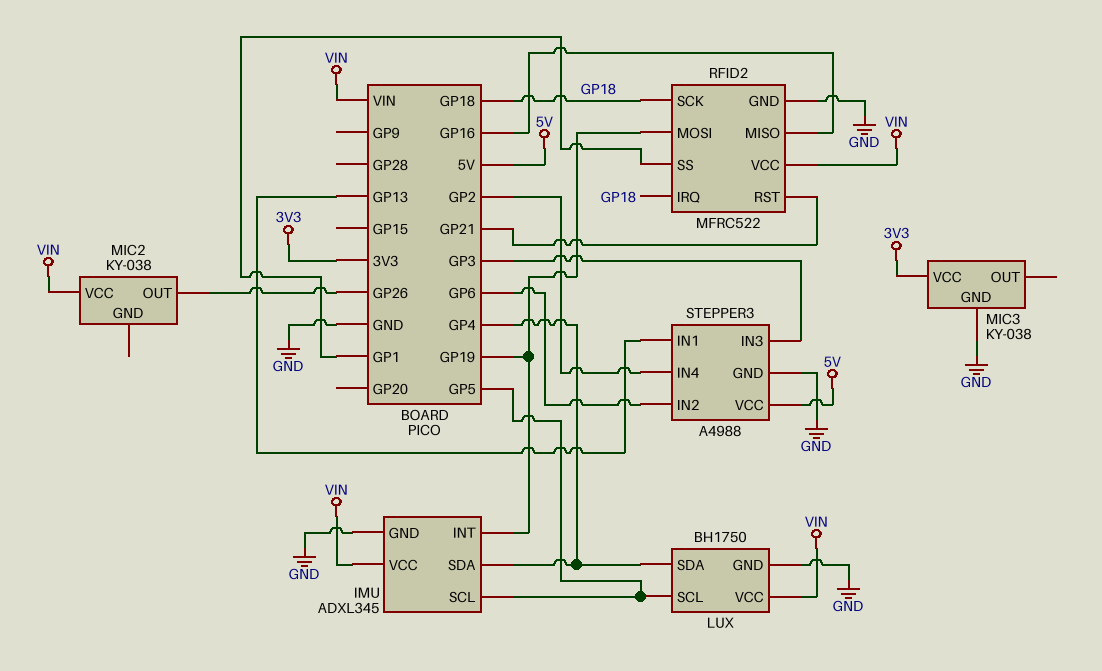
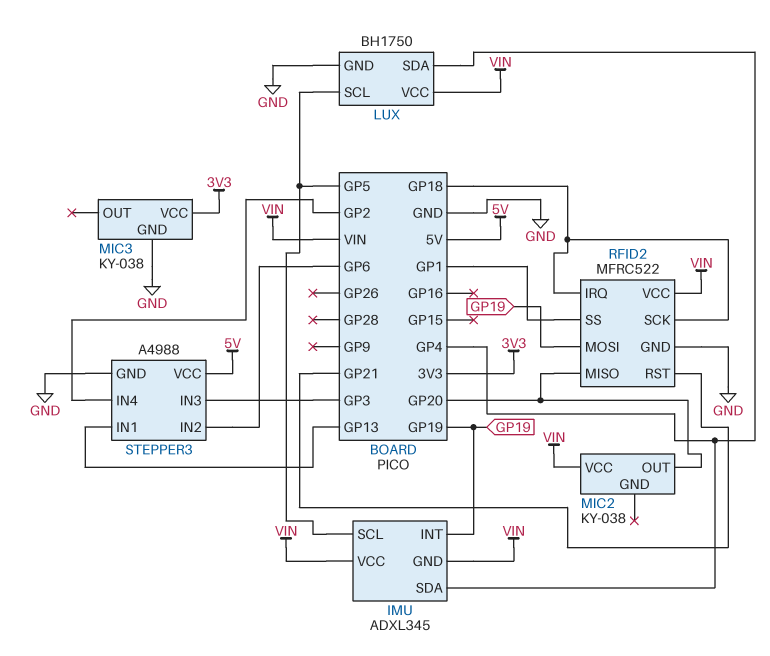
IMU pin GND: GND -> VIN
MIC2 pin OUT: GP26 -> GP20
RFID2 pin MISO: GP16 -> GP20

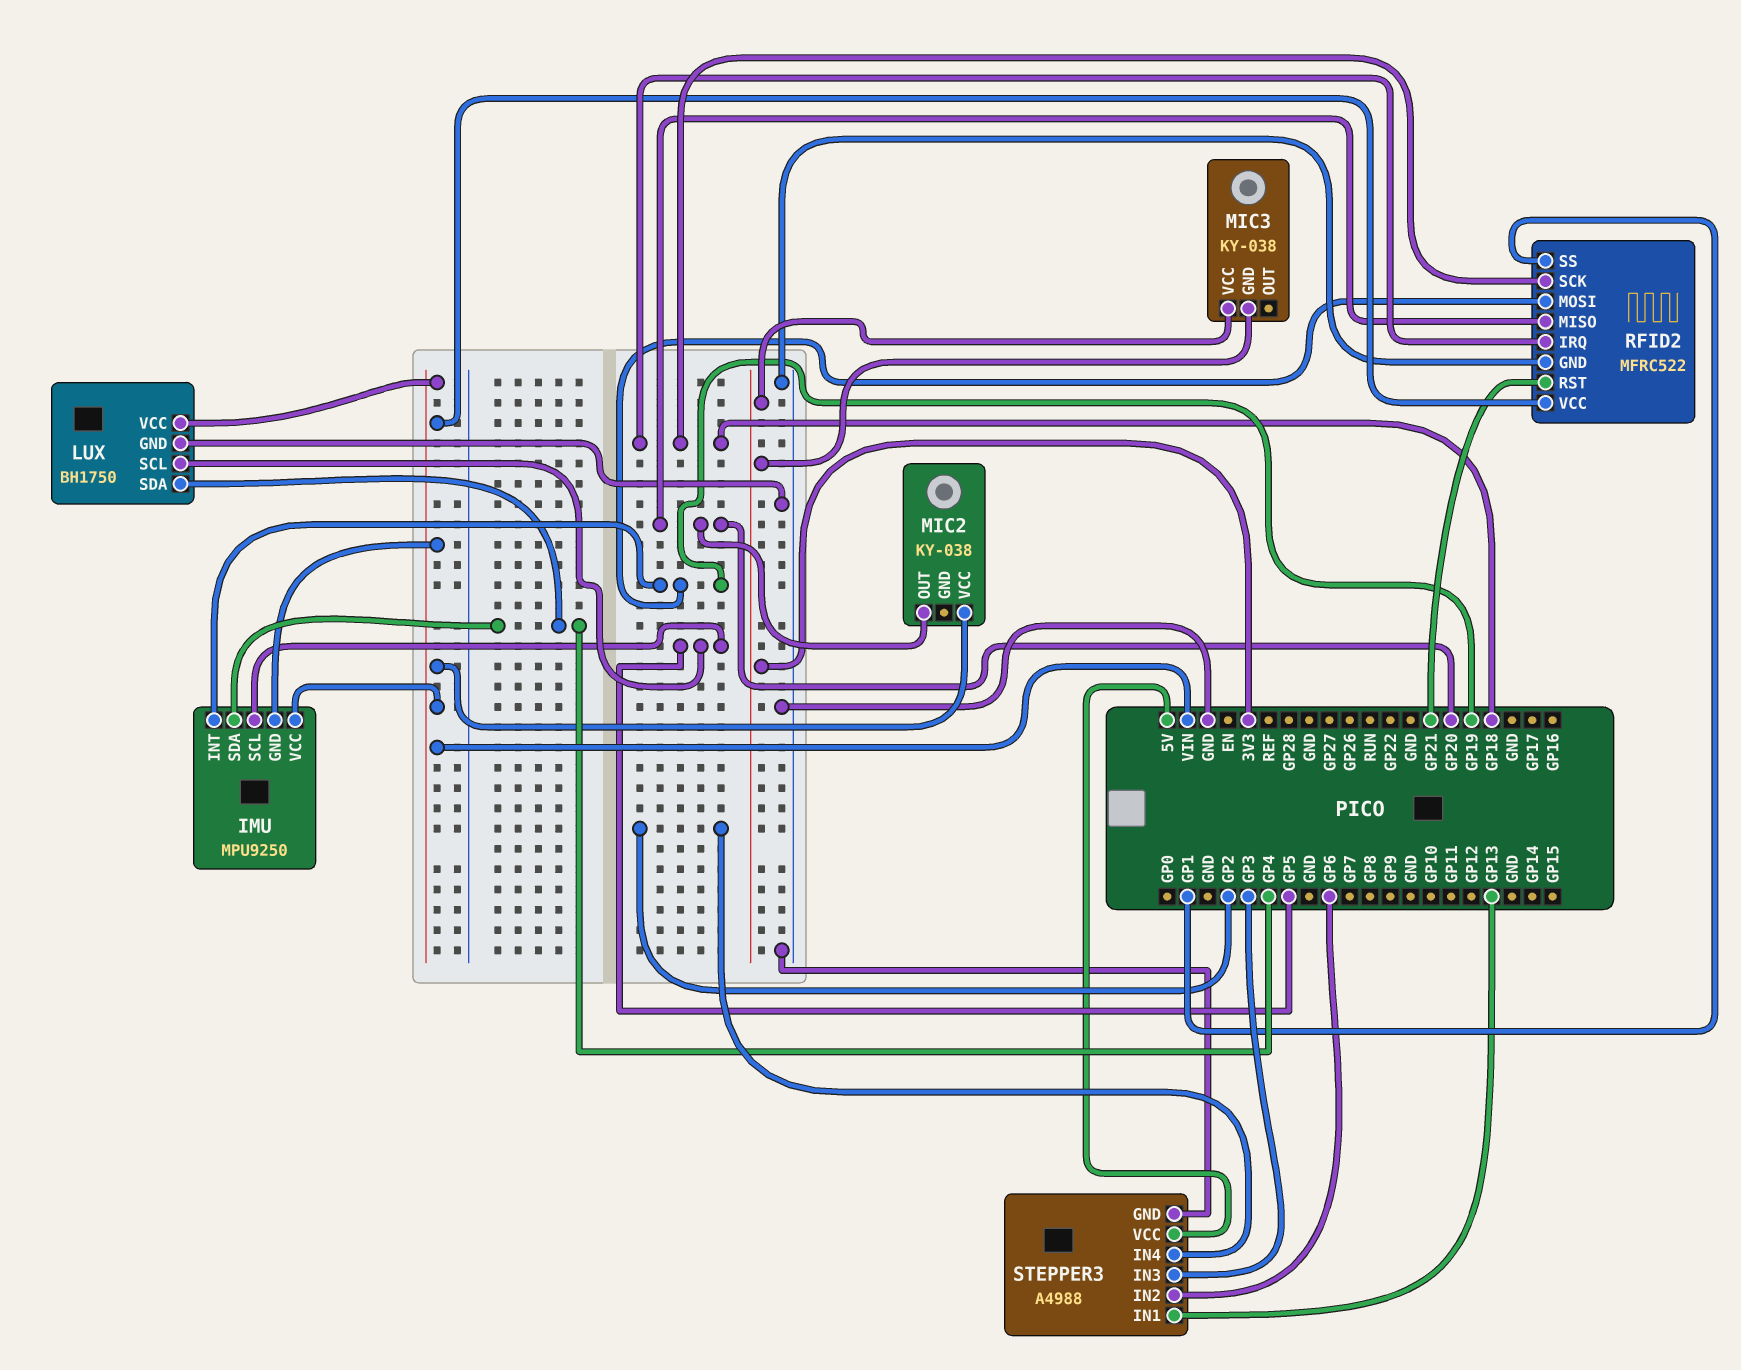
IMU: ADXL345 -> MPU9250
MIC3 pin GND: GND -> 3V3

